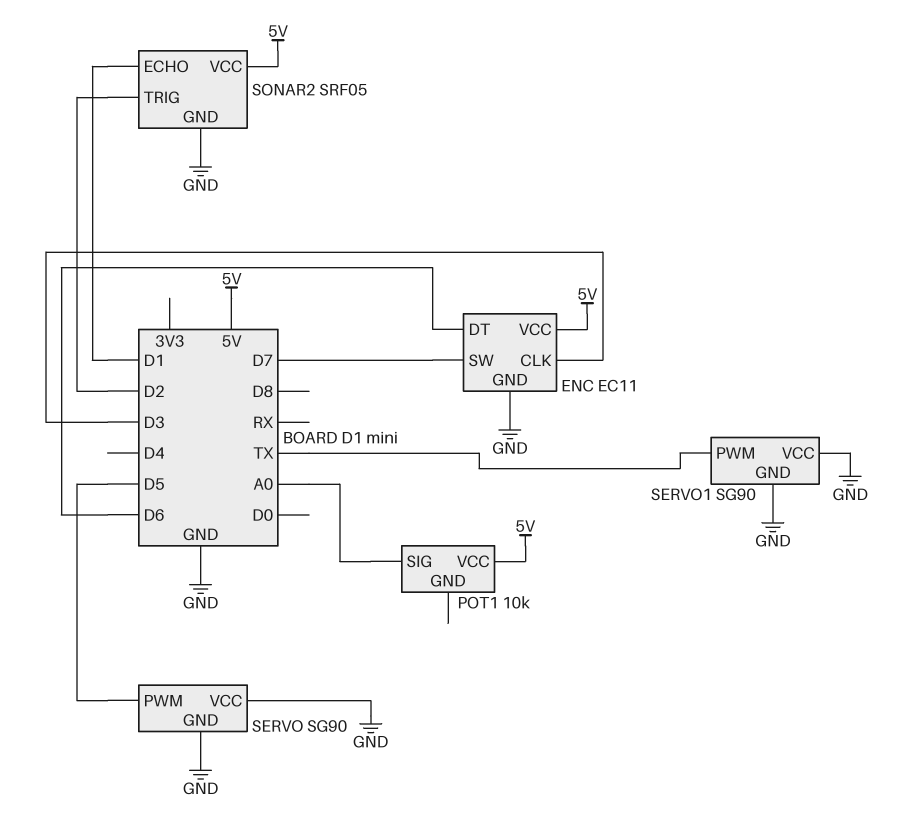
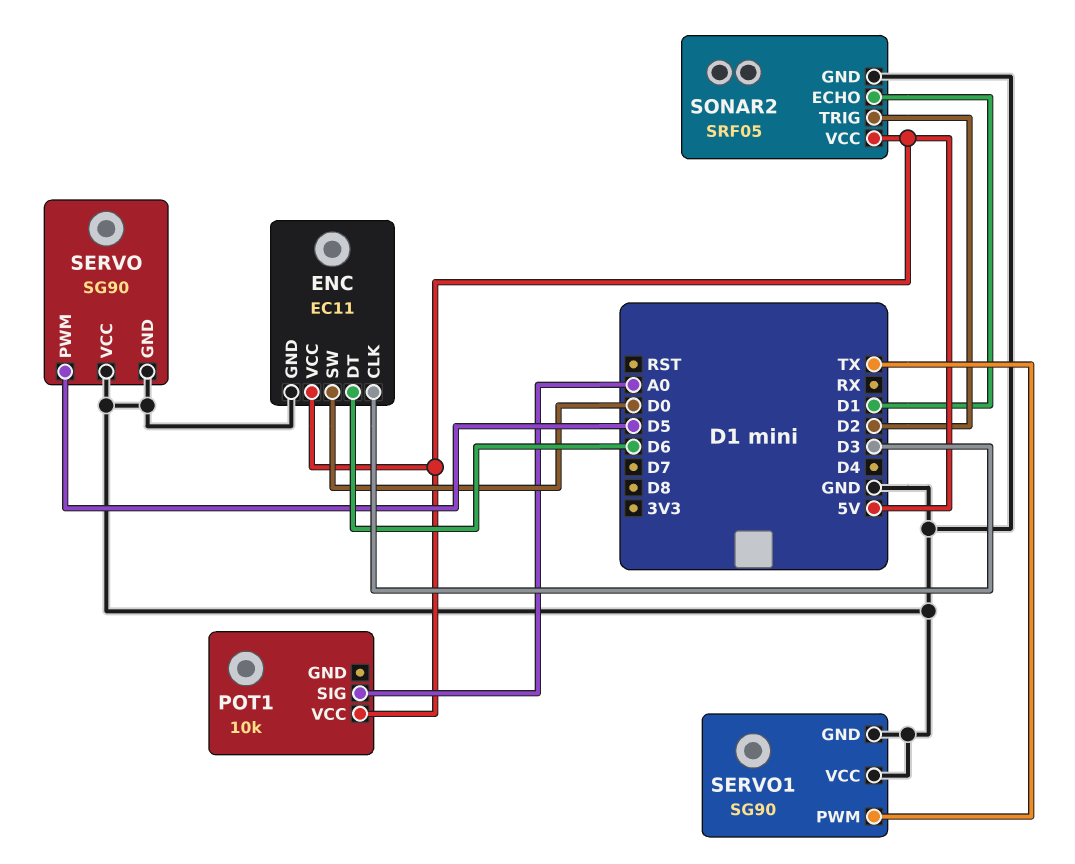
ENC pin SW: D7 -> D0

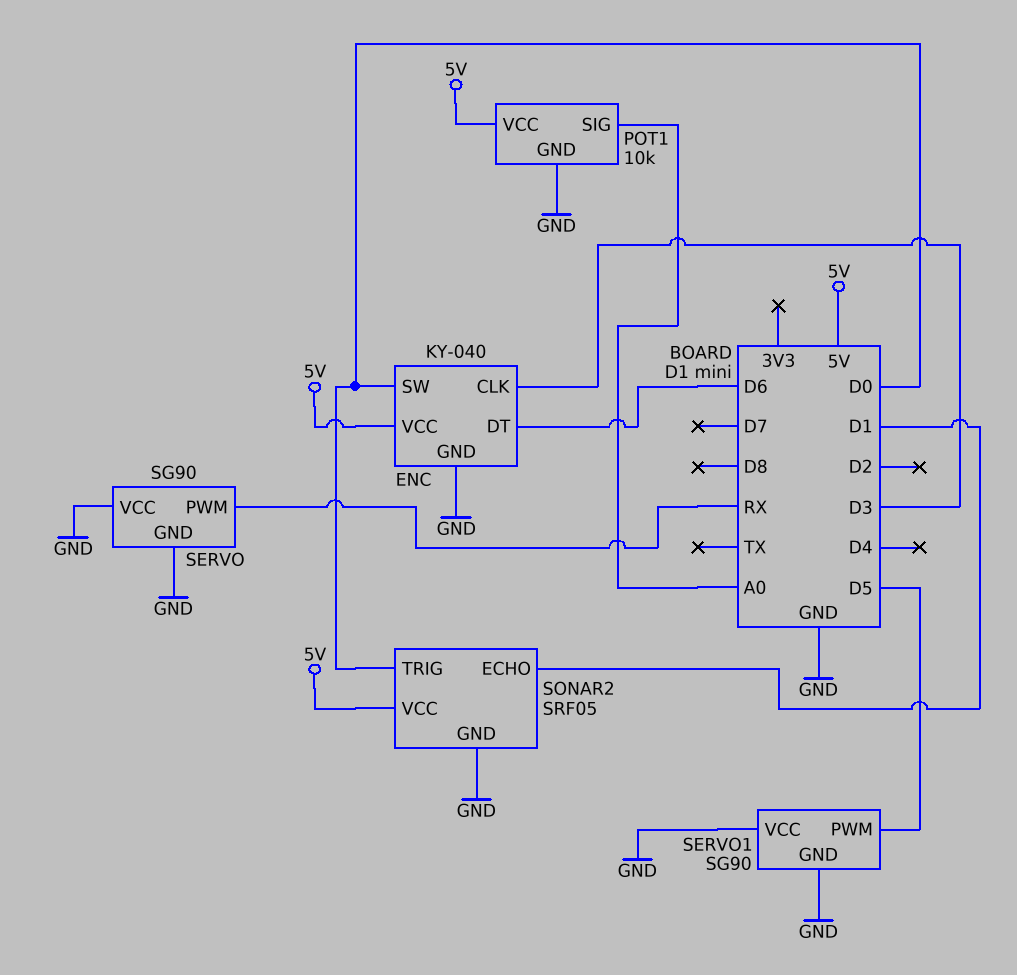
ENC: EC11 -> KY-040
POT1 pin GND: none -> GND
SERVO pin PWM: D5 -> RX
SERVO1 pin PWM: TX -> D5
SONAR2 pin TRIG: D2 -> D0

